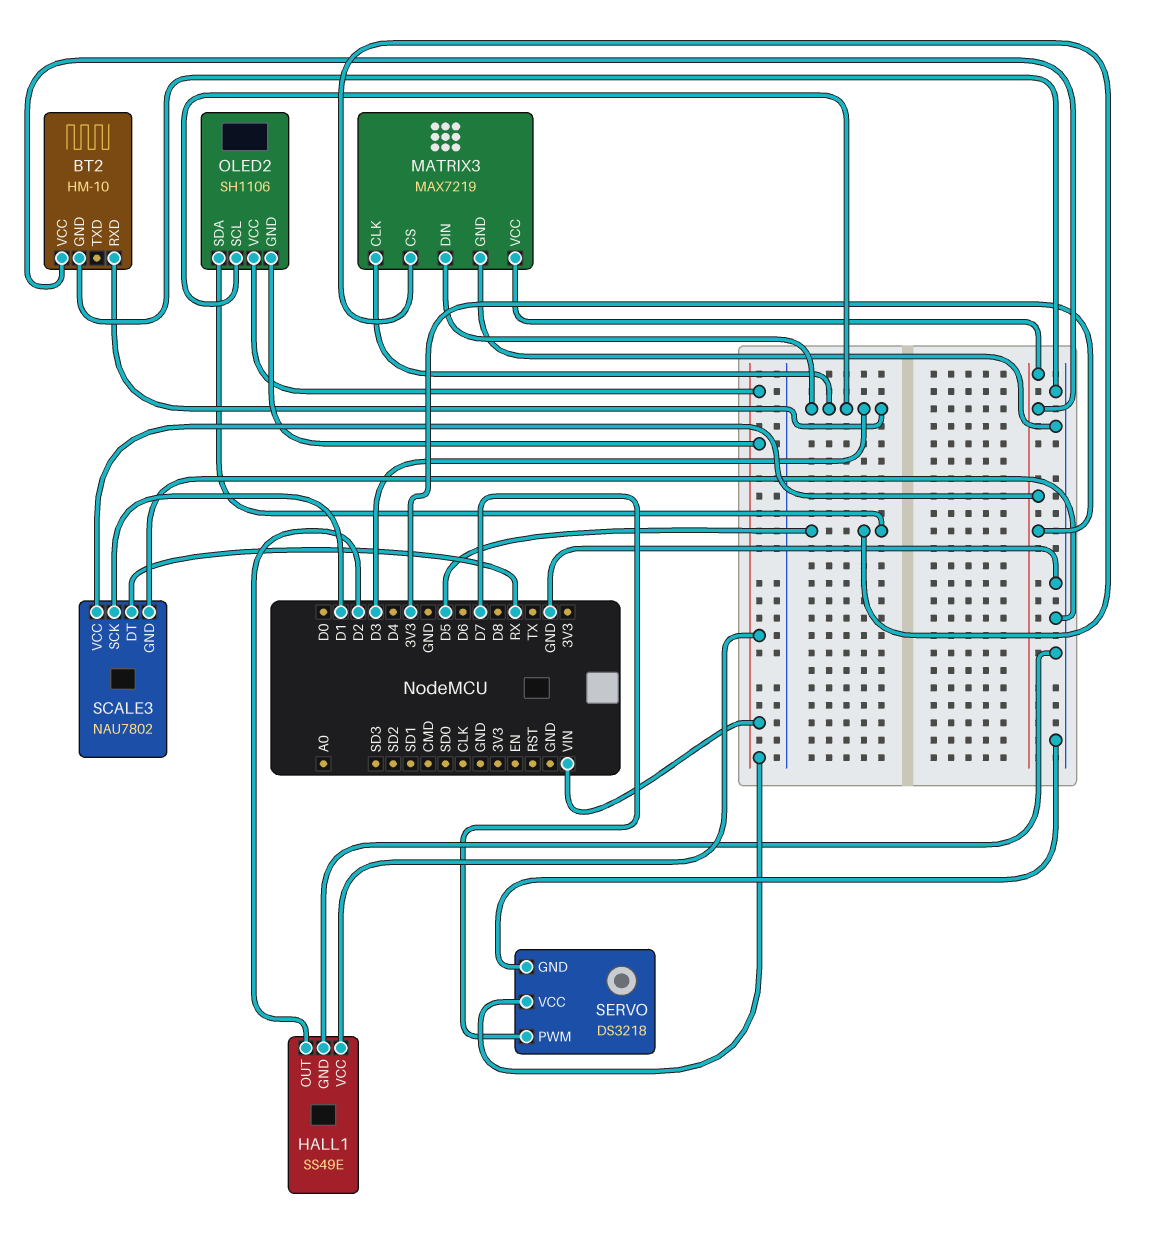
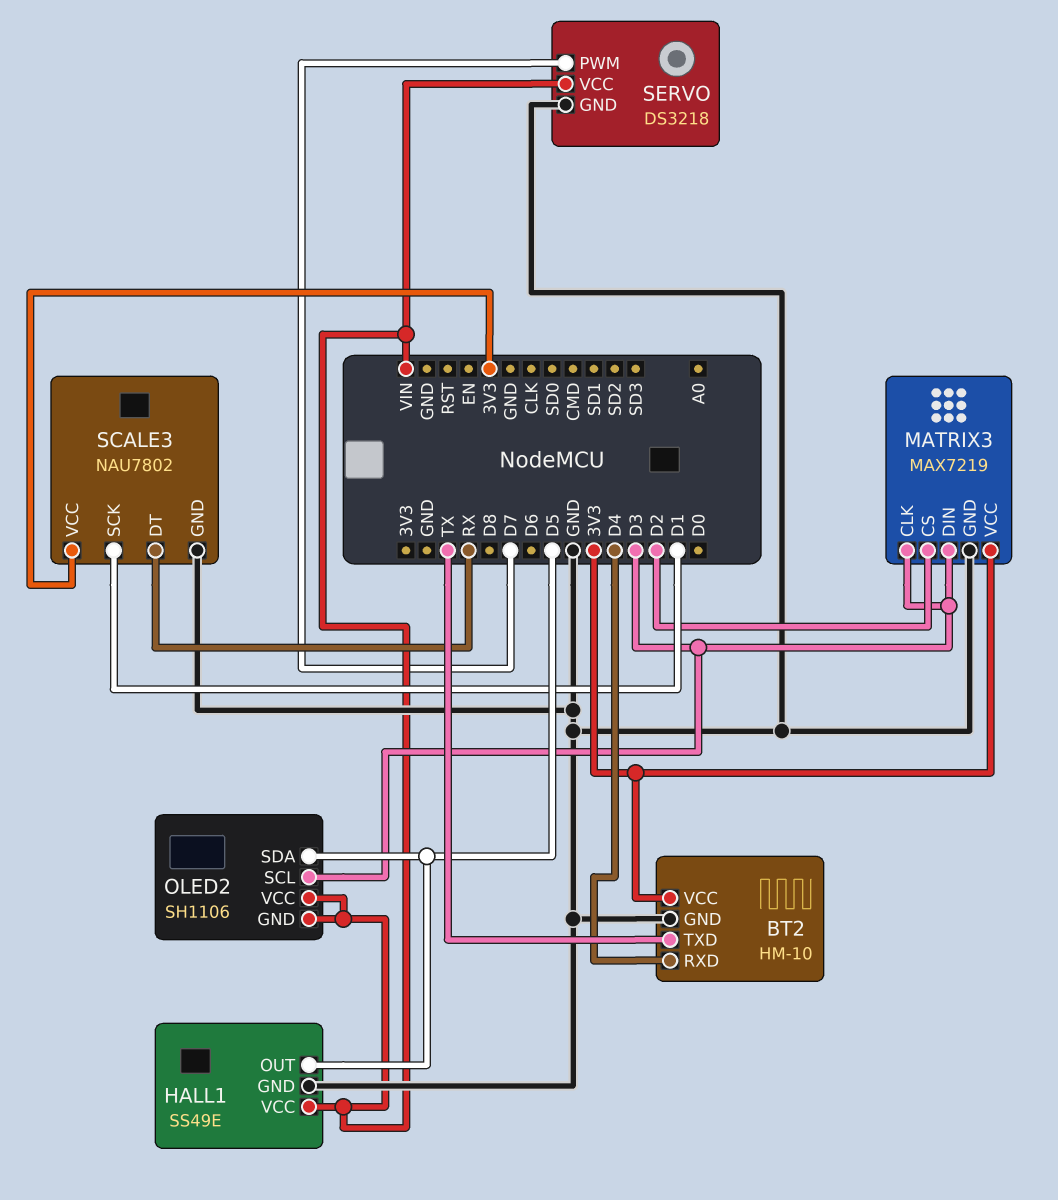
BT2 pin RXD: D3 -> D4
BT2 pin TXD: none -> TX
HALL1 pin OUT: D2 -> D5
MATRIX3 pin CS: D5 -> D2

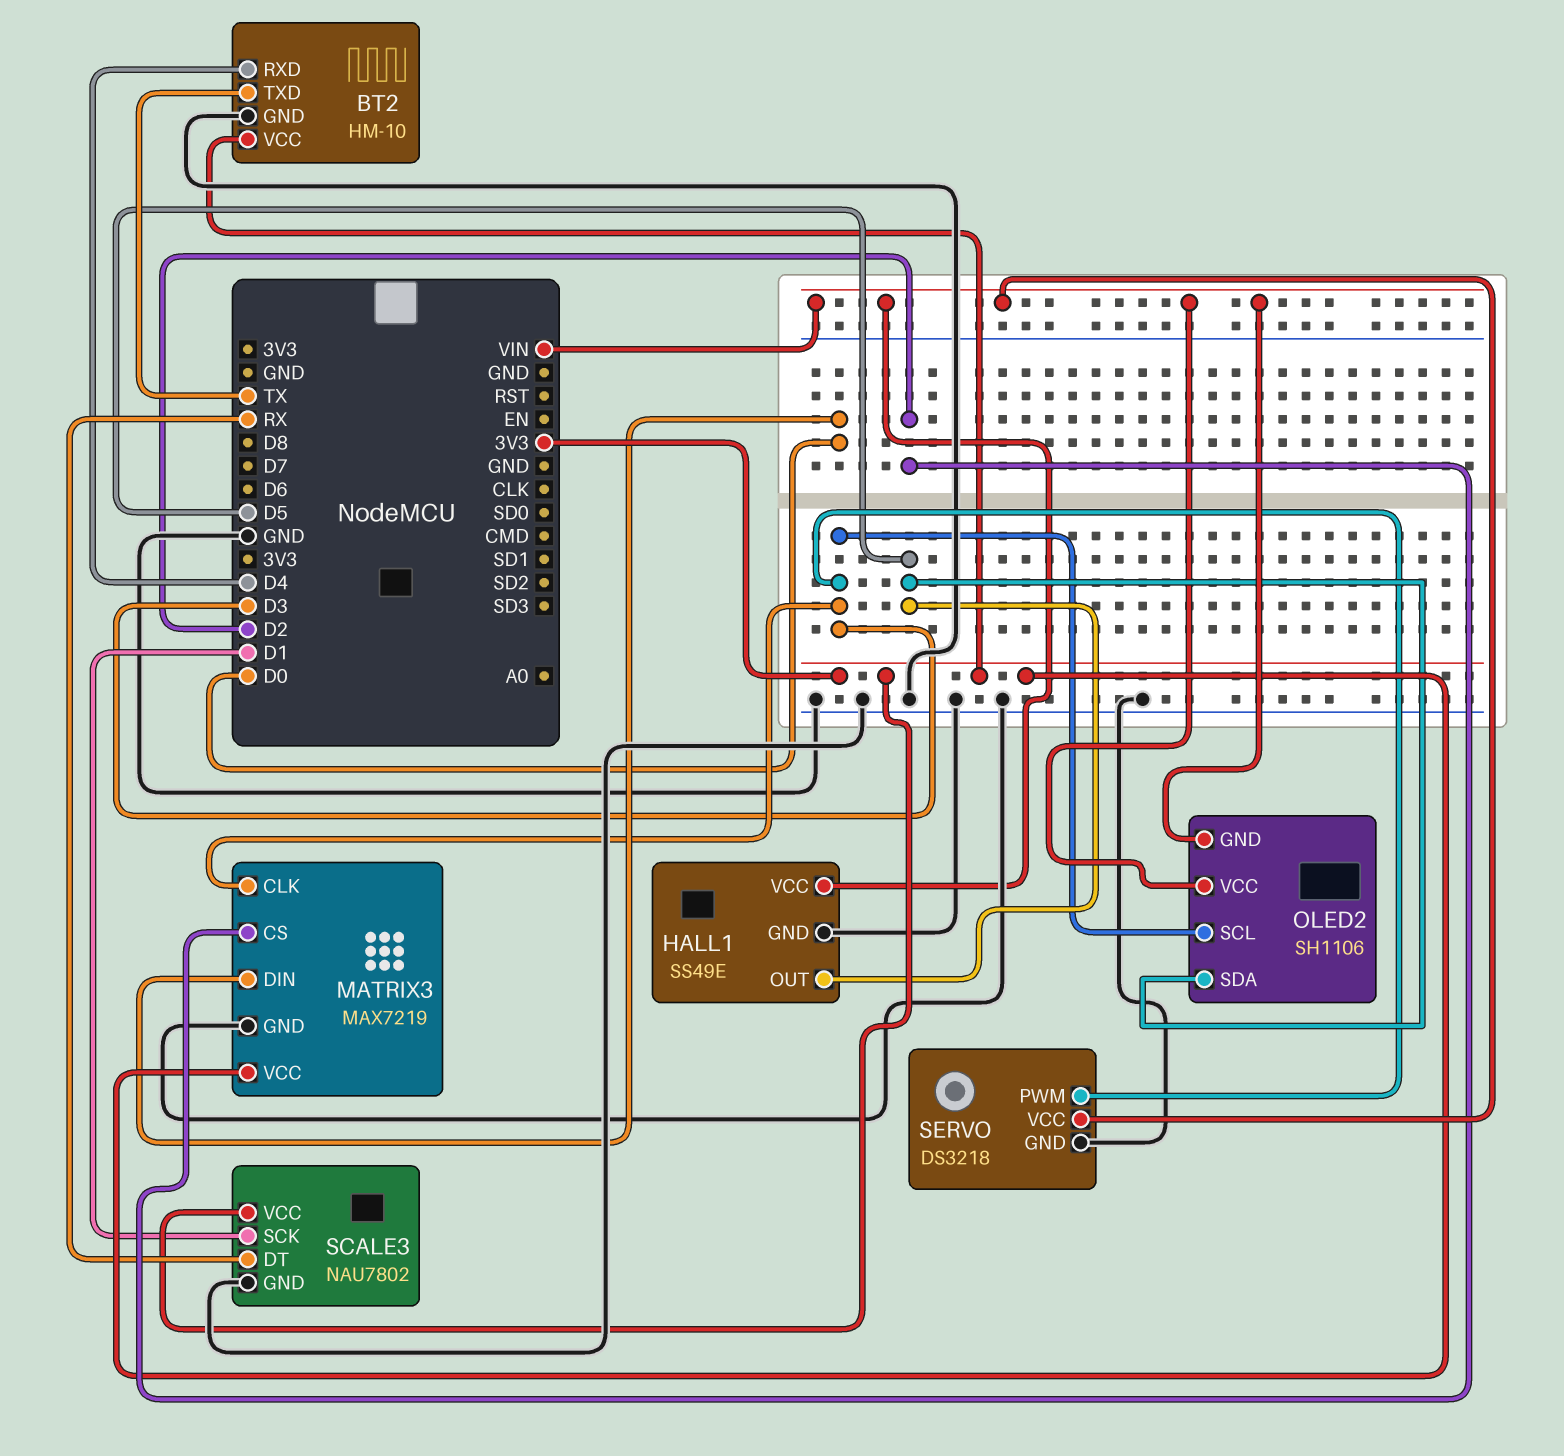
MATRIX3 pin DIN: D3 -> D0
SERVO pin PWM: D7 -> D3

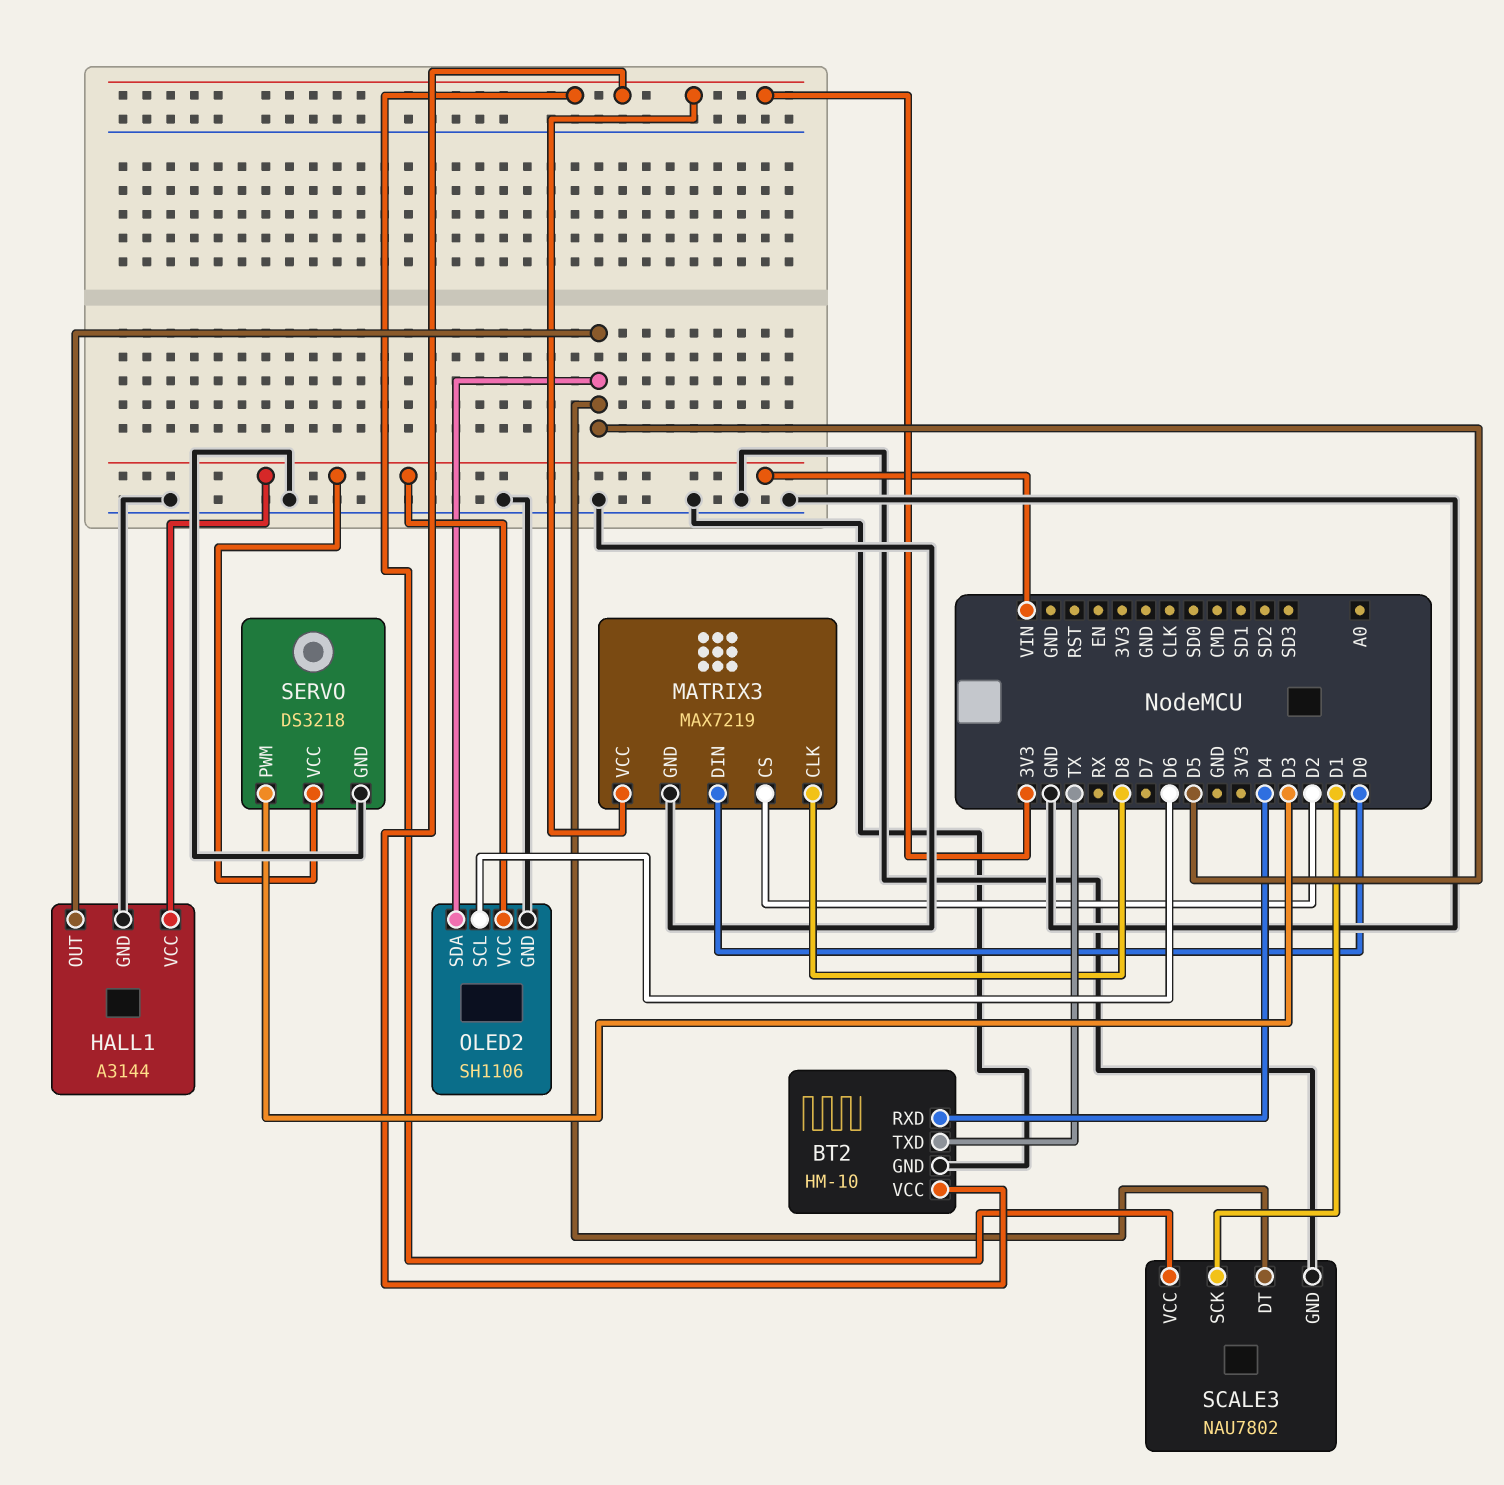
HALL1: SS49E -> A3144
MATRIX3 pin CLK: D3 -> D8
OLED2 pin GND: VIN -> GND
OLED2 pin SCL: D3 -> D6
SCALE3 pin DT: RX -> D5

